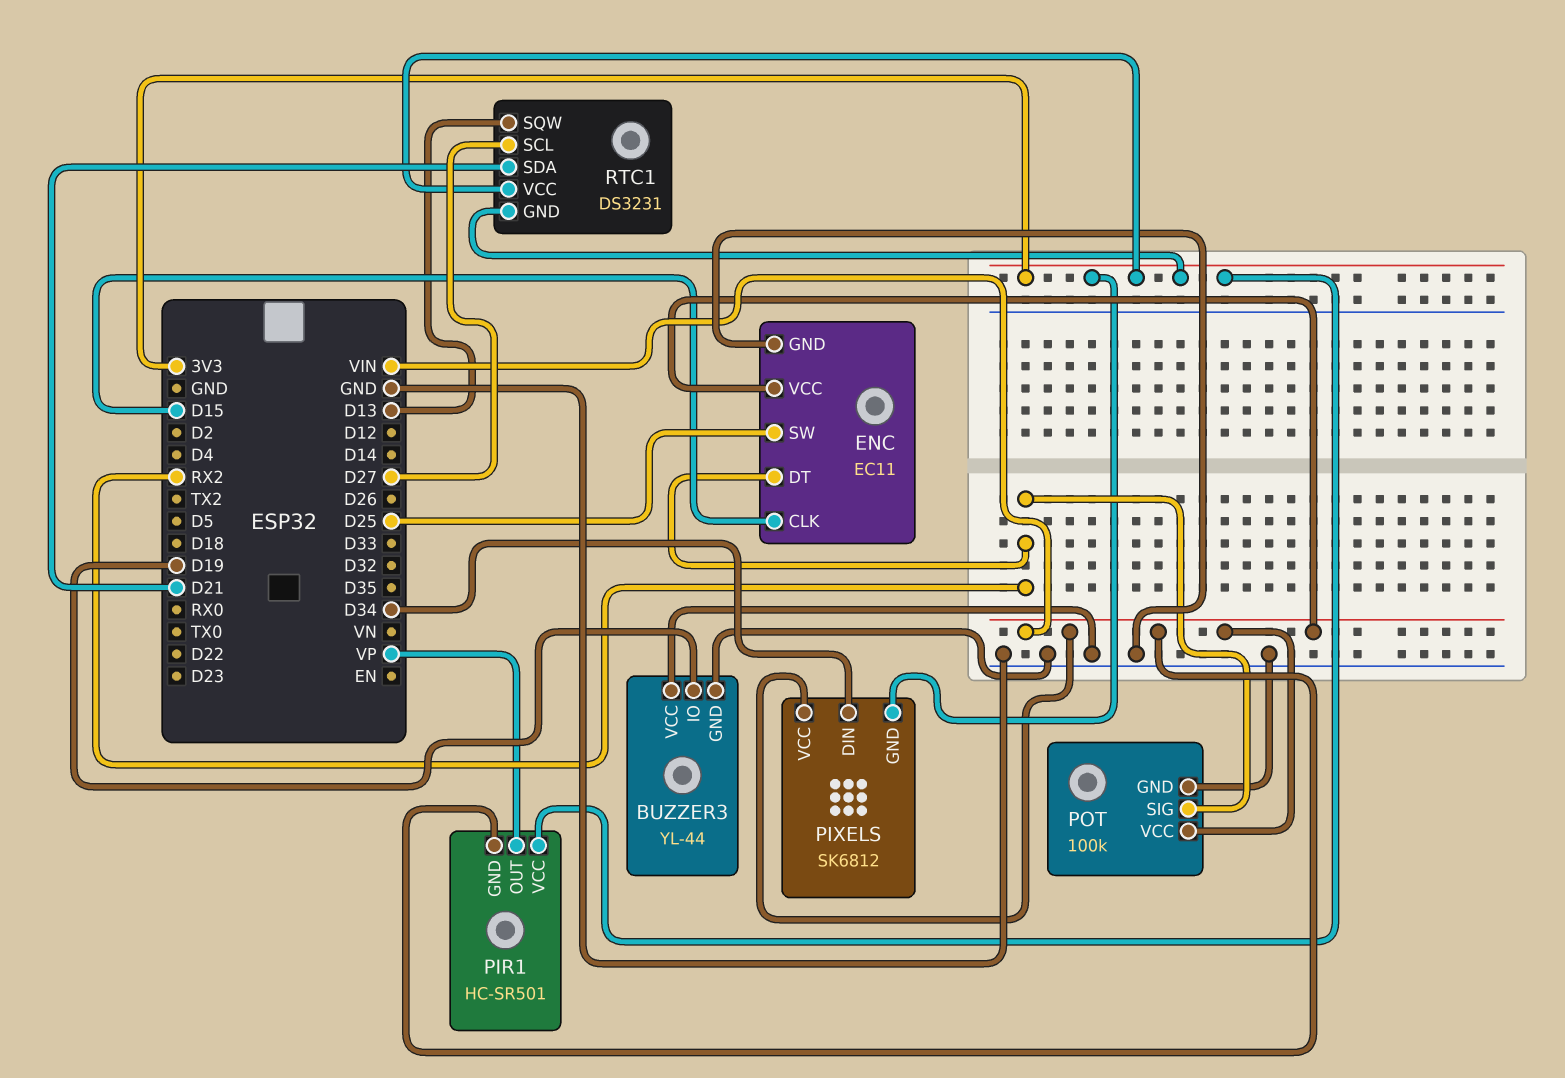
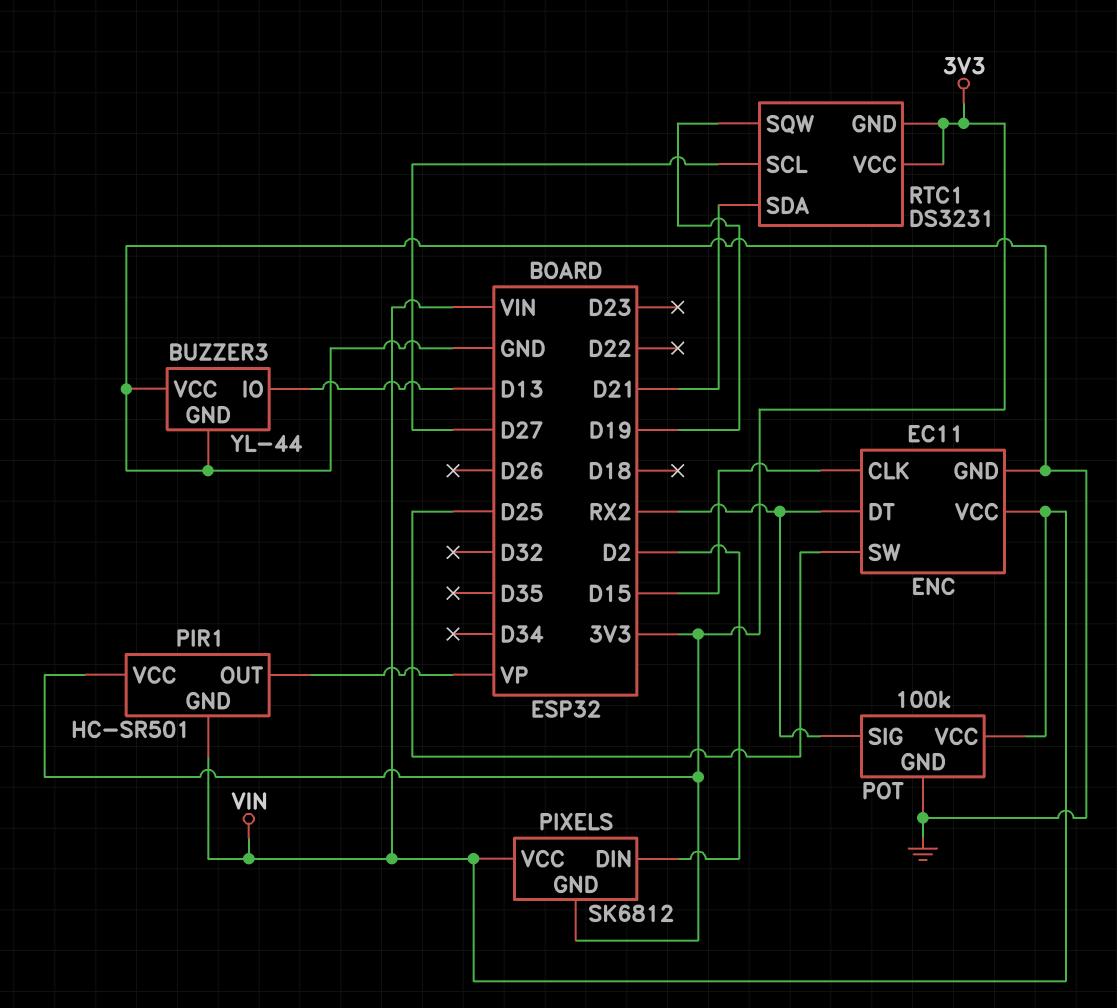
BUZZER3 pin IO: D19 -> D13
PIXELS pin DIN: D34 -> D2
RTC1 pin SQW: D13 -> D19

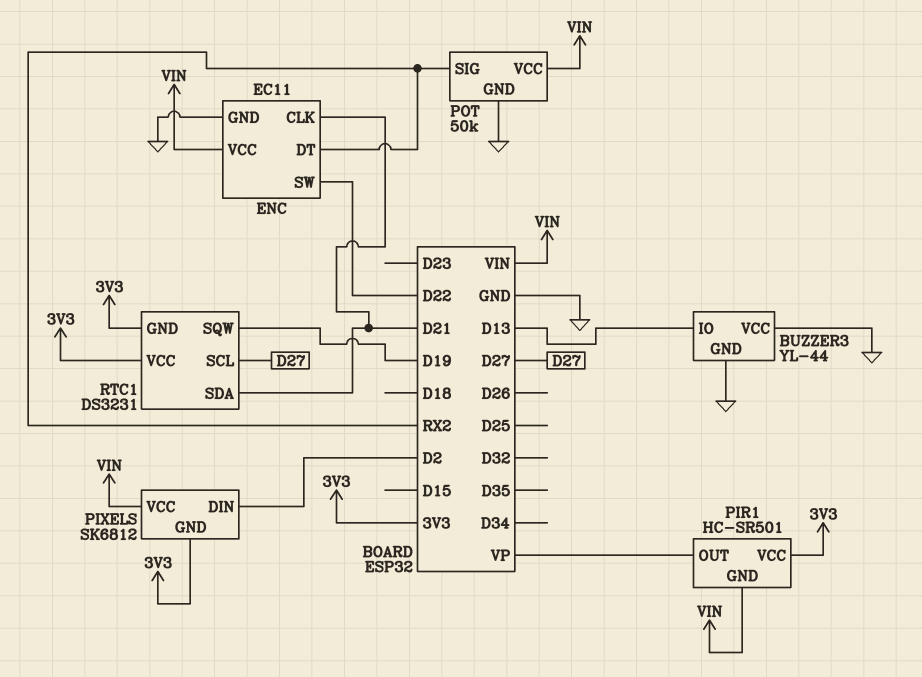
ENC pin CLK: D15 -> D21
ENC pin SW: D25 -> D22
POT: 100k -> 50k

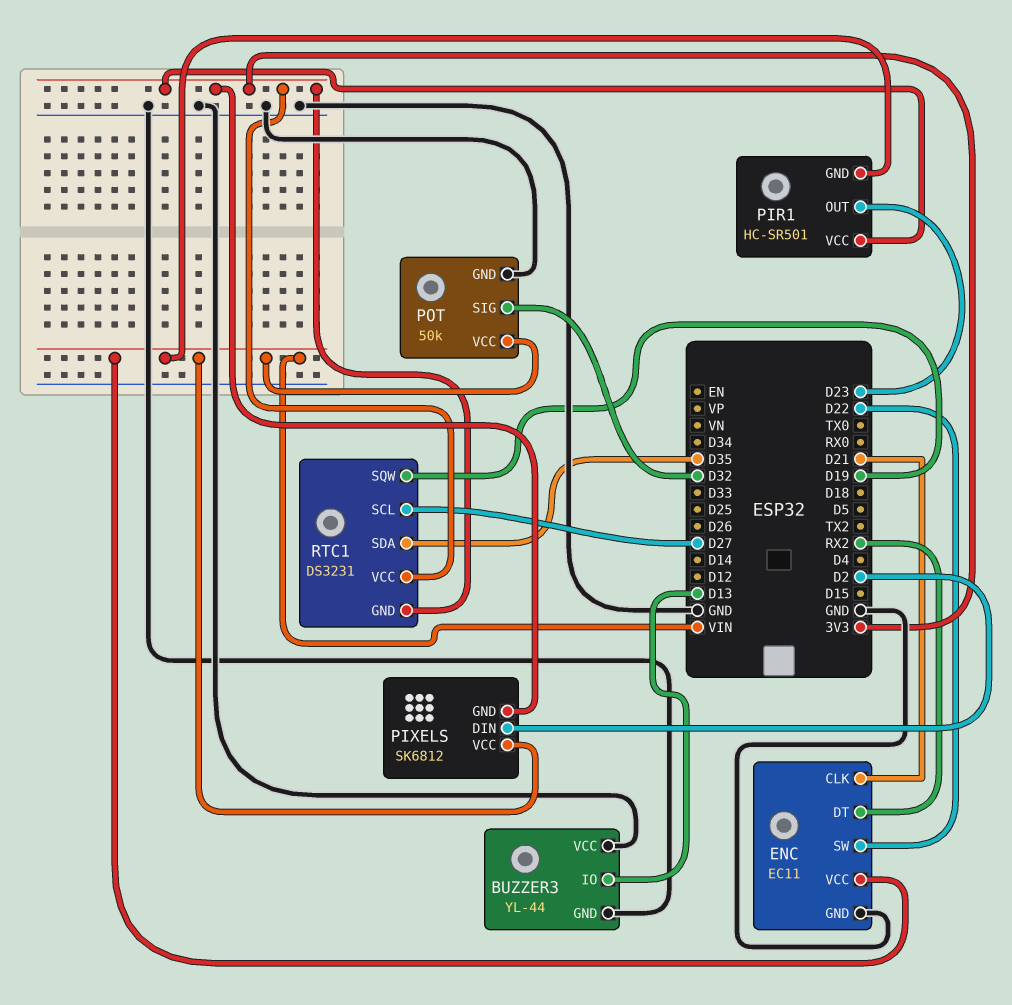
PIR1 pin OUT: VP -> D23
POT pin SIG: RX2 -> D32
RTC1 pin SDA: D21 -> D35

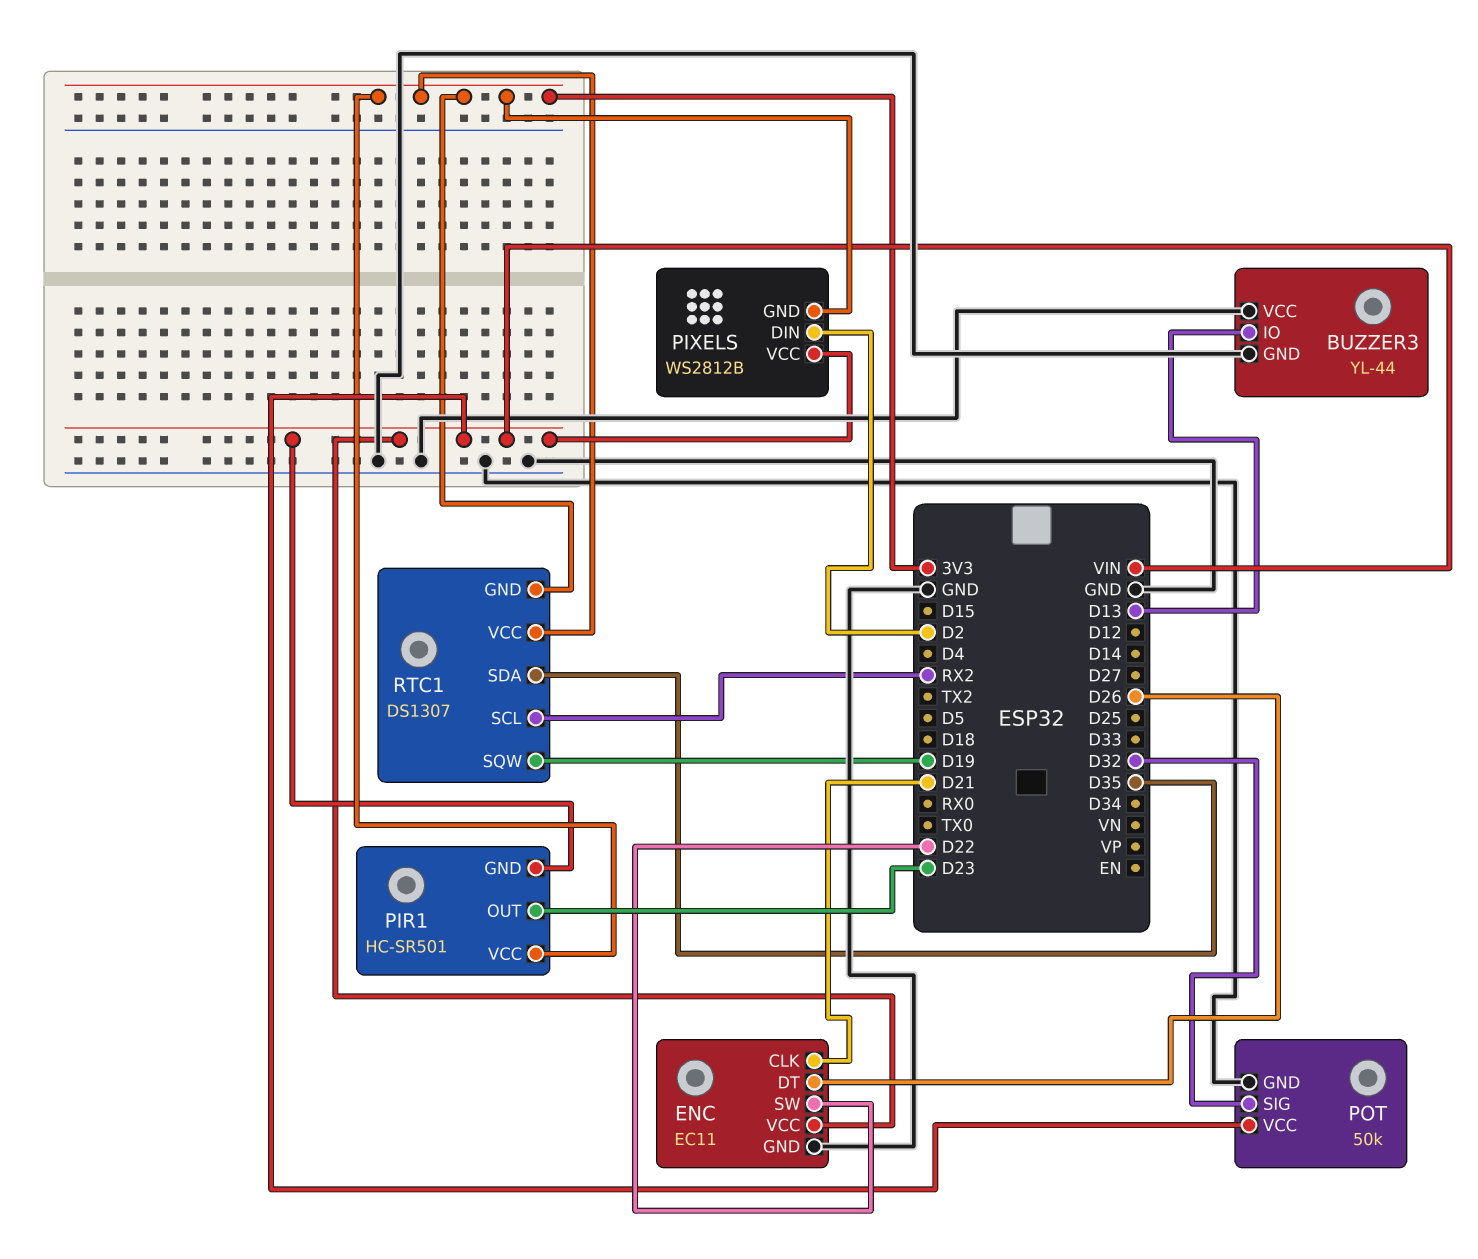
ENC pin DT: RX2 -> D26
PIXELS: SK6812 -> WS2812B
RTC1: DS3231 -> DS1307
RTC1 pin SCL: D27 -> RX2

